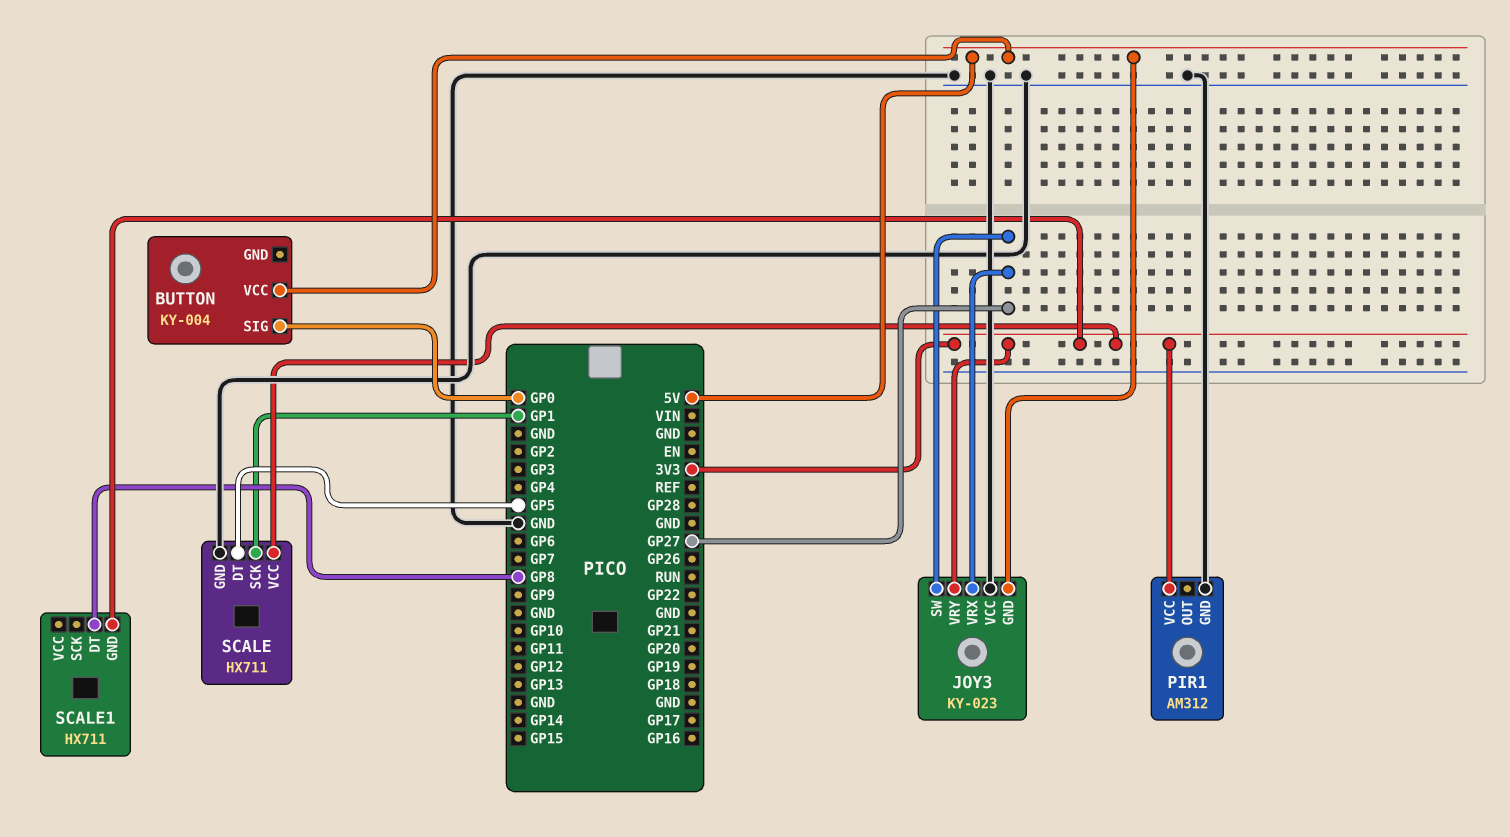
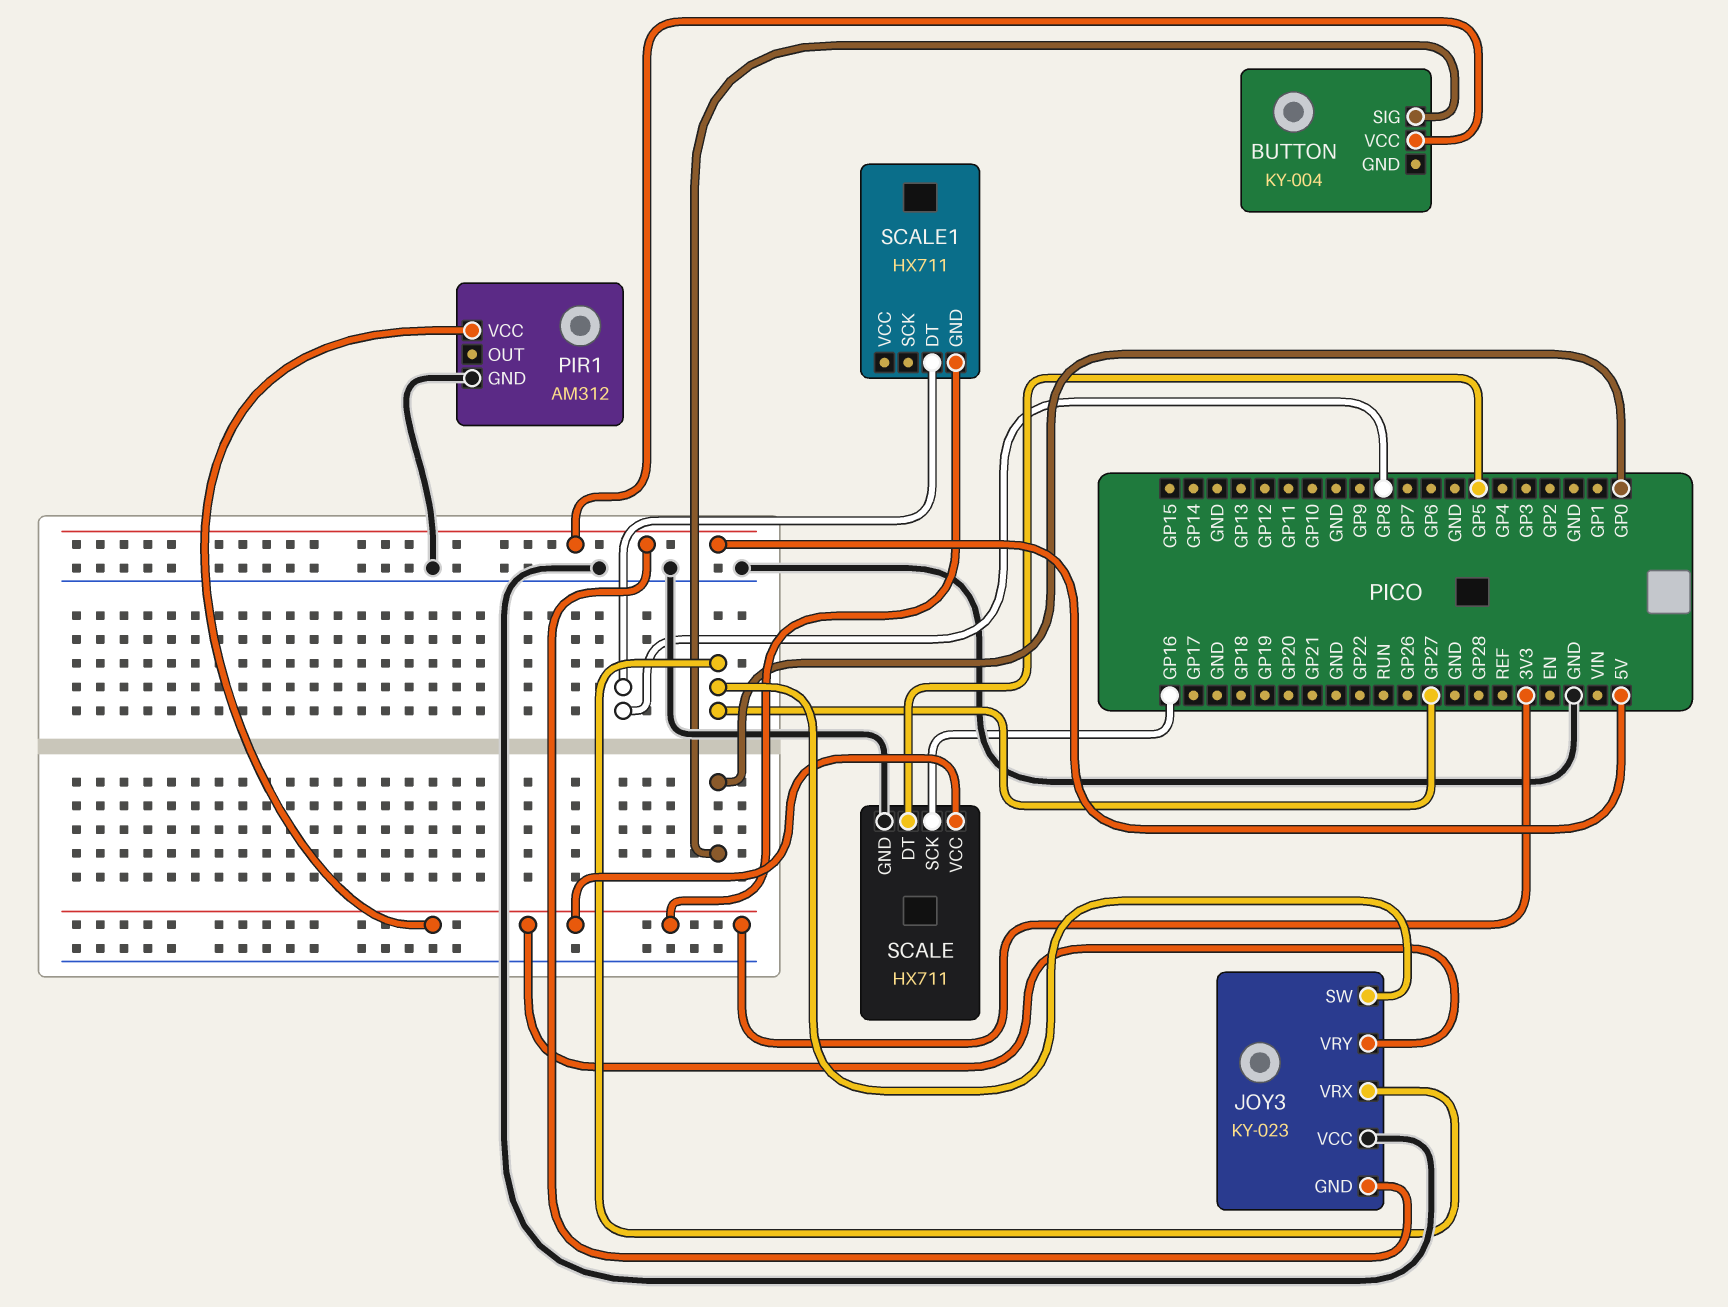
SCALE pin SCK: GP1 -> GP16

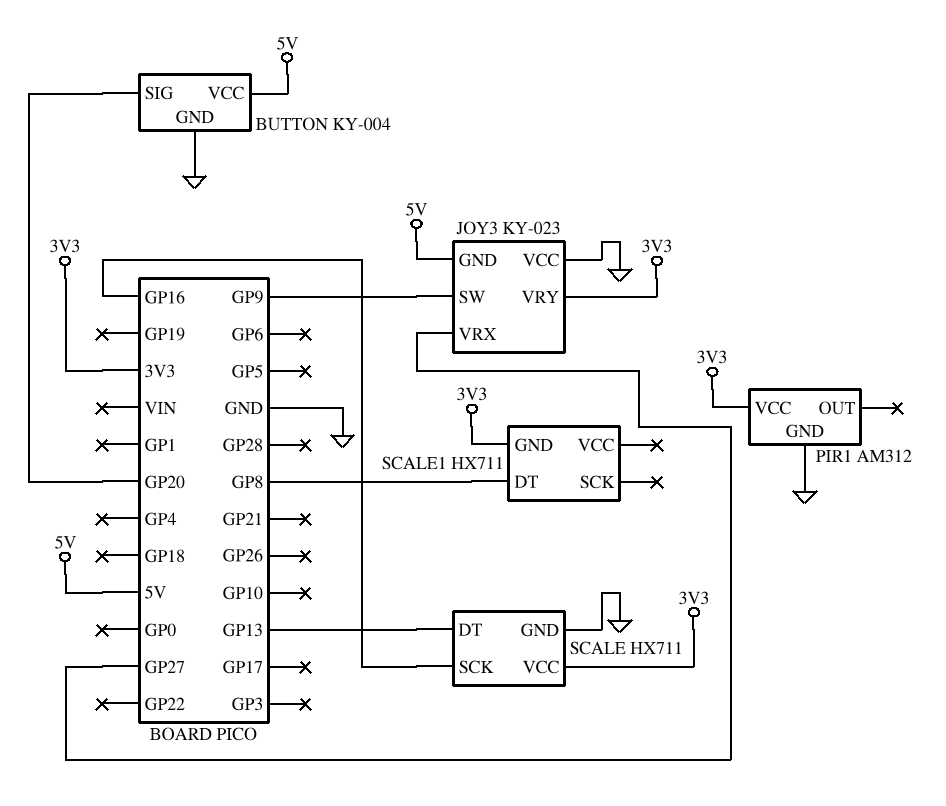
BUTTON pin GND: none -> GND
BUTTON pin SIG: GP0 -> GP20
JOY3 pin SW: GP27 -> GP9
SCALE pin DT: GP5 -> GP13

